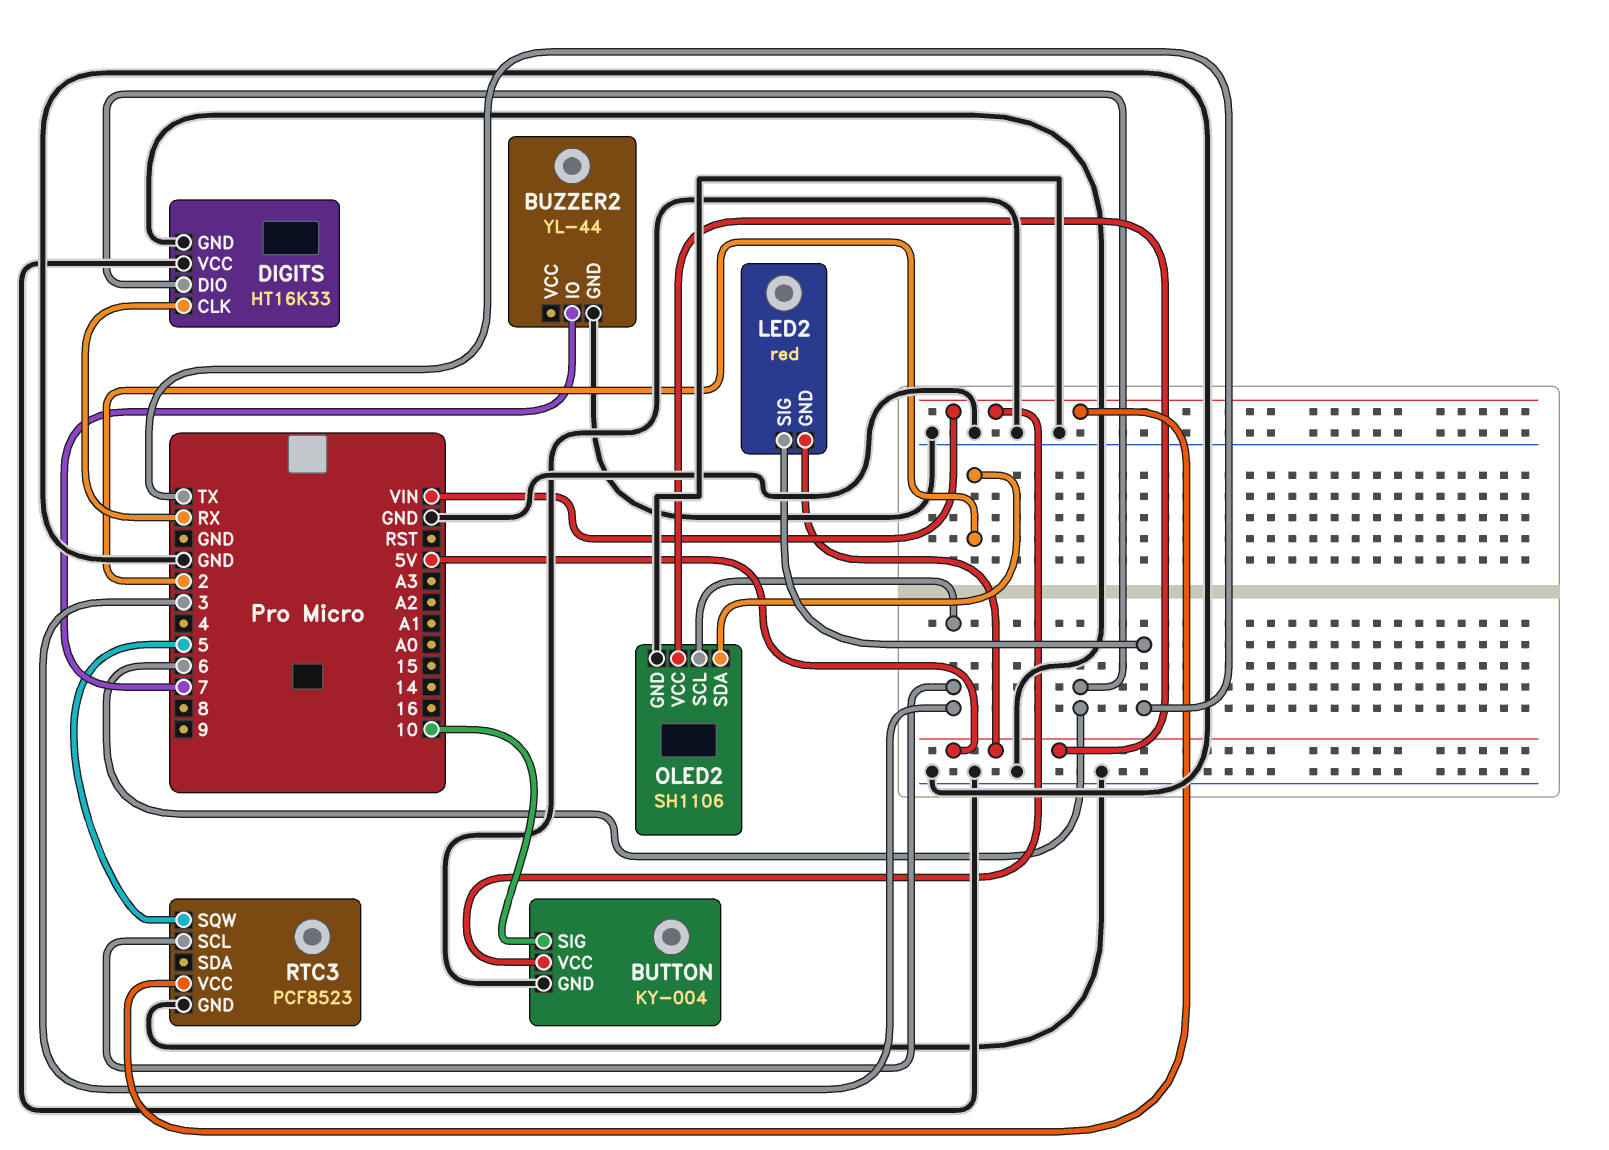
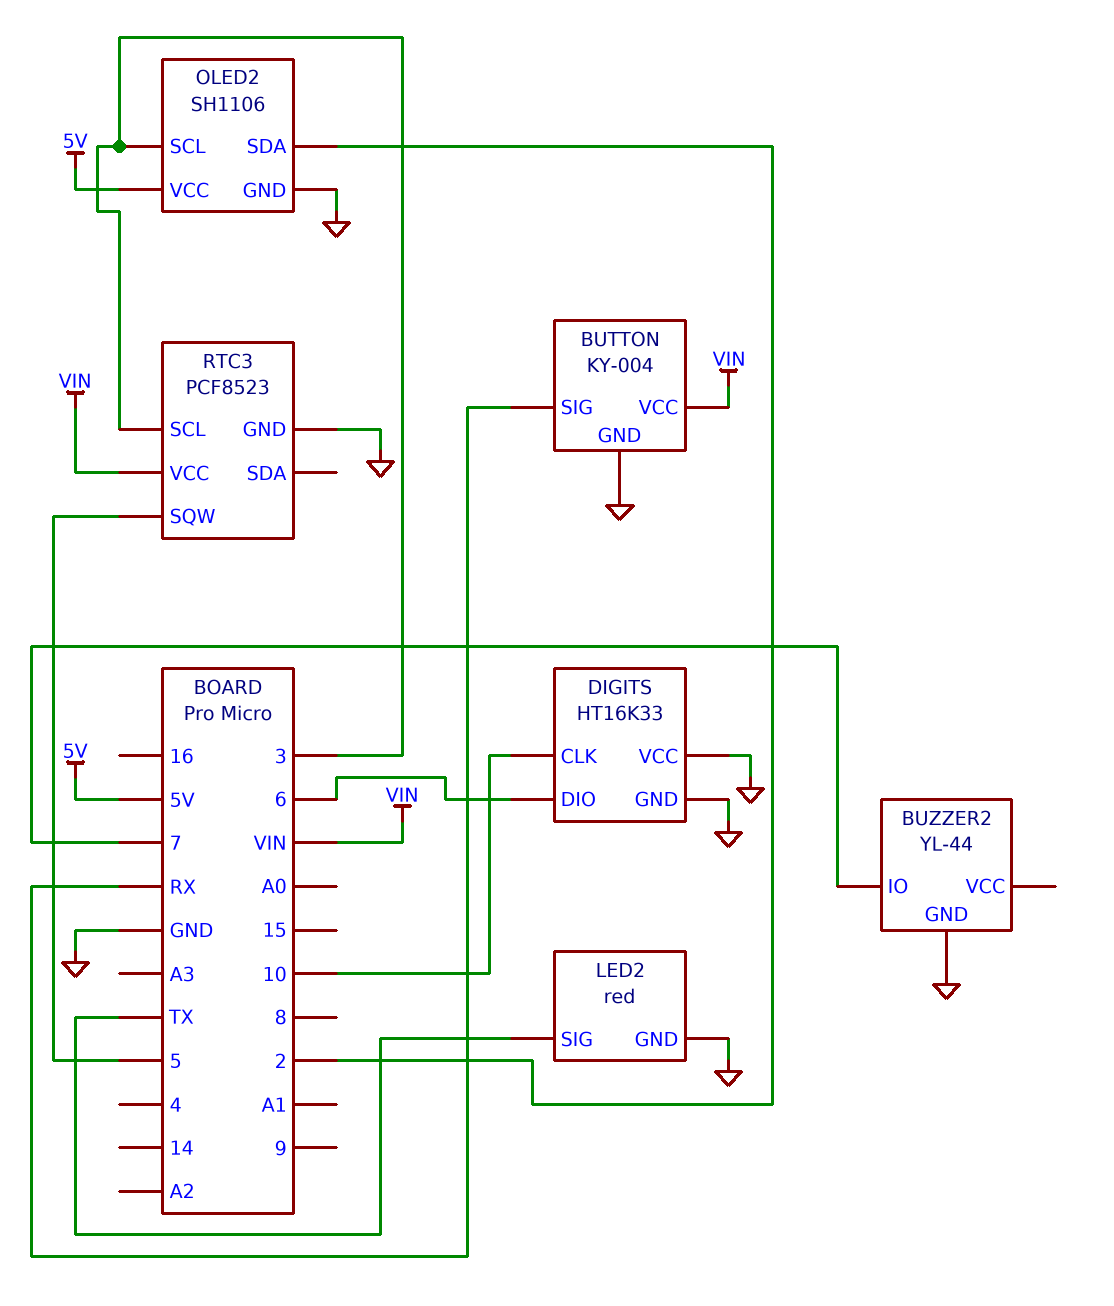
BUTTON pin SIG: 10 -> RX
DIGITS pin CLK: RX -> 10
LED2 pin GND: 5V -> GND

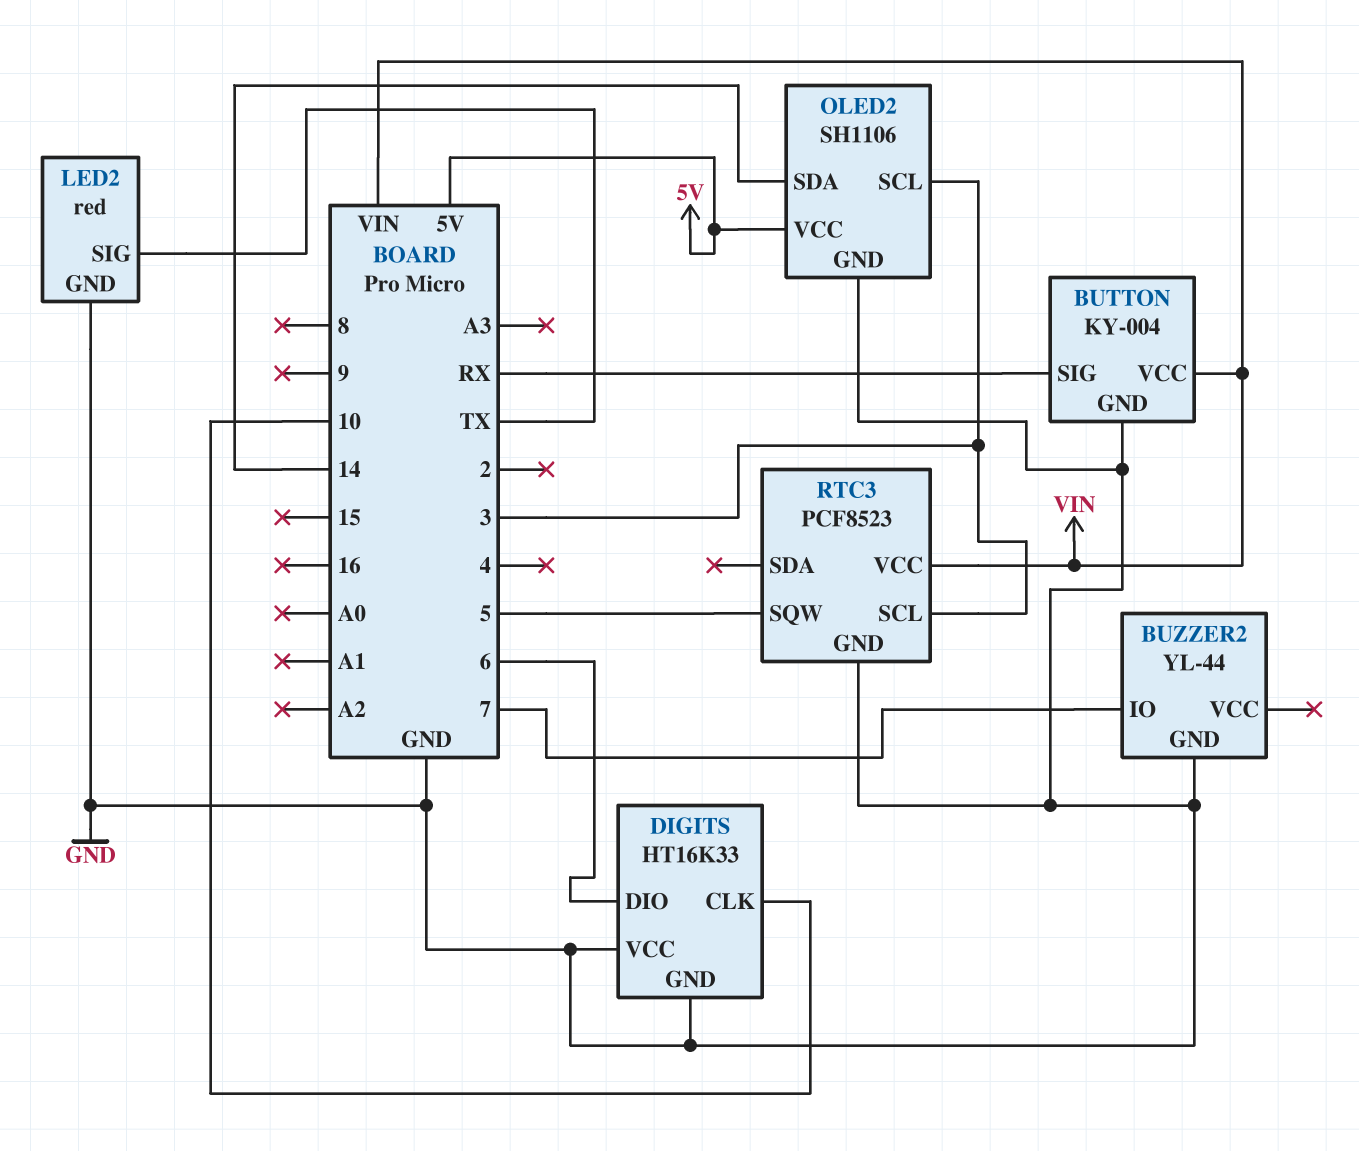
OLED2 pin SDA: 2 -> 14

